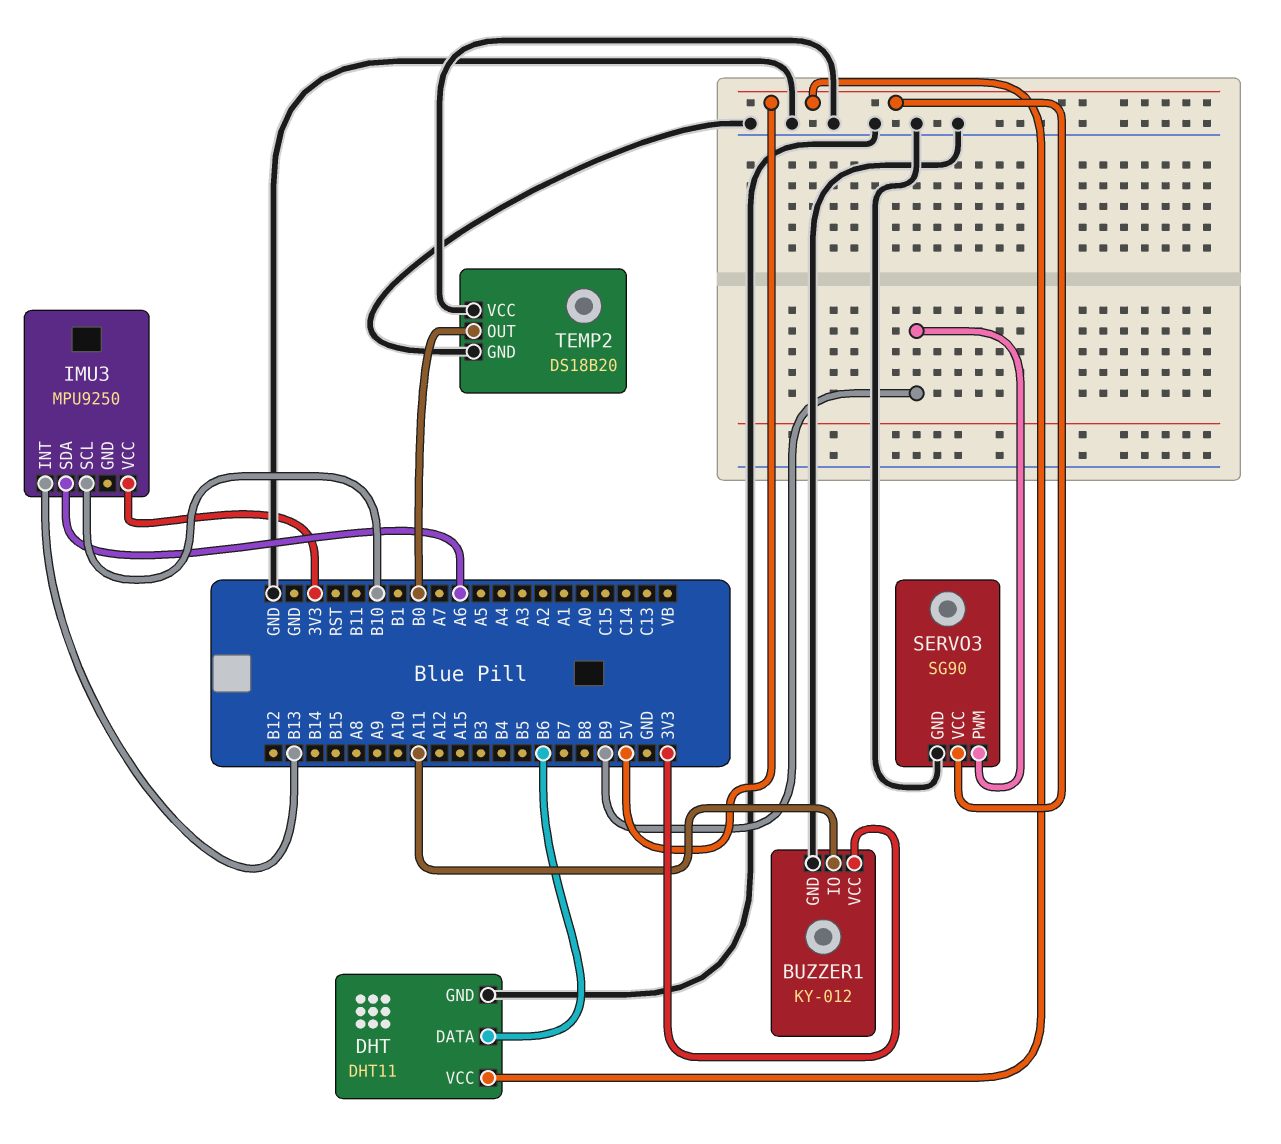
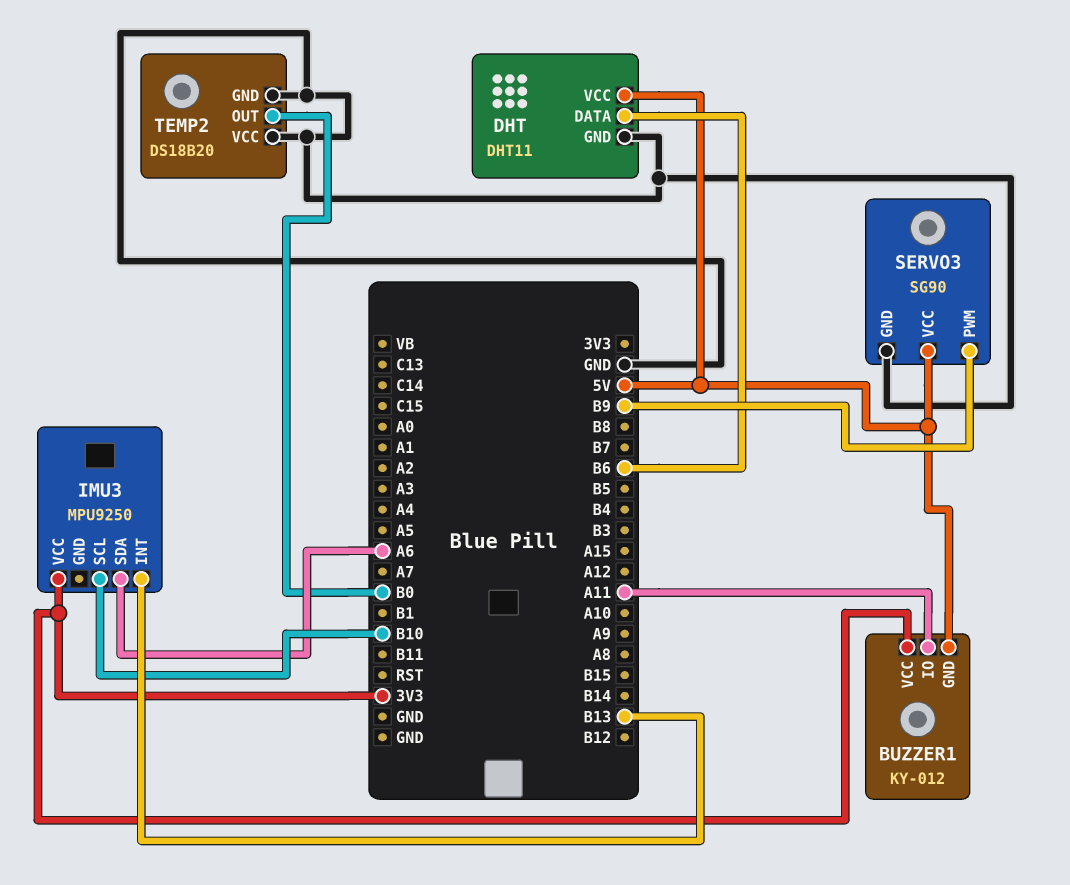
BUZZER1 pin GND: GND -> 5V

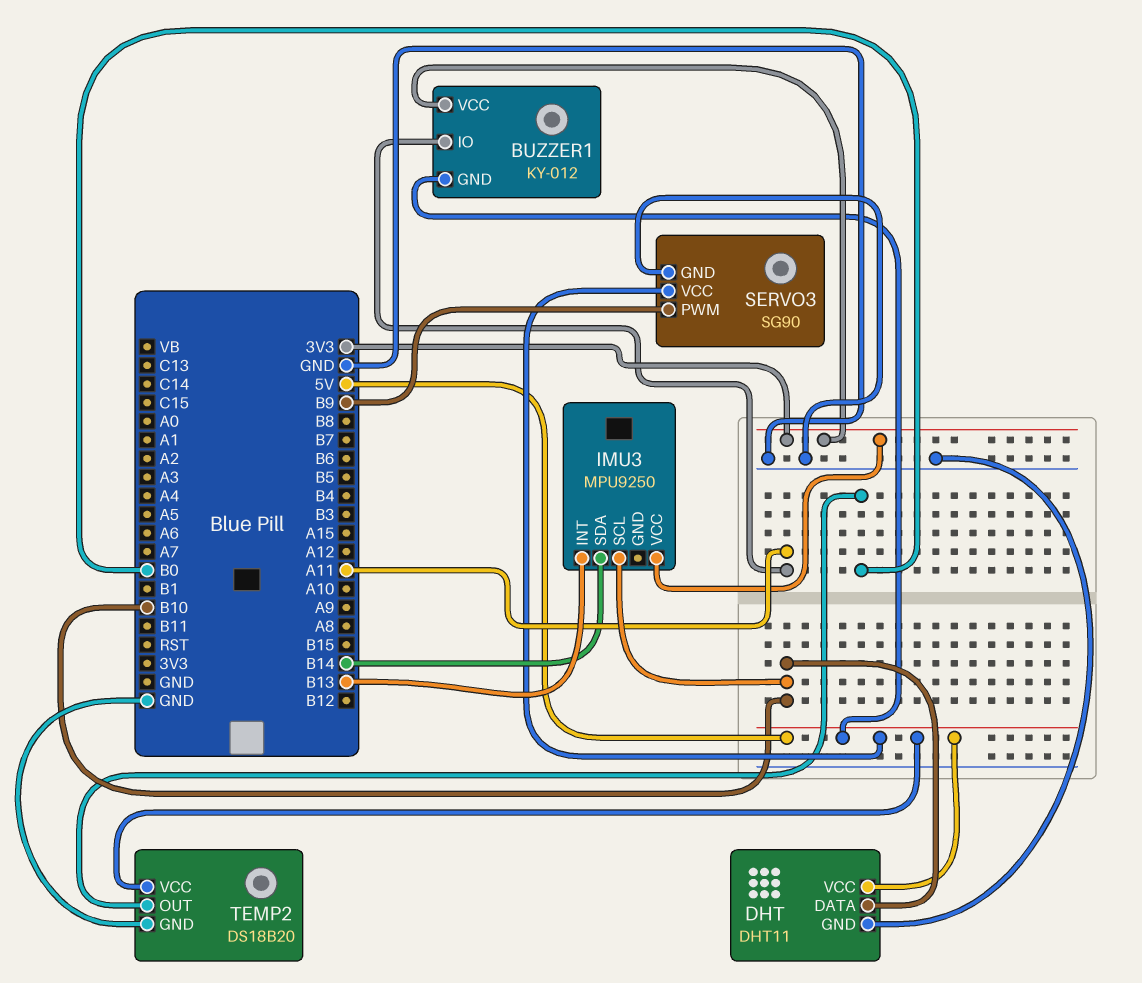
DHT pin DATA: B6 -> B10
IMU3 pin SDA: A6 -> B14
TEMP2 pin VCC: GND -> 5V

